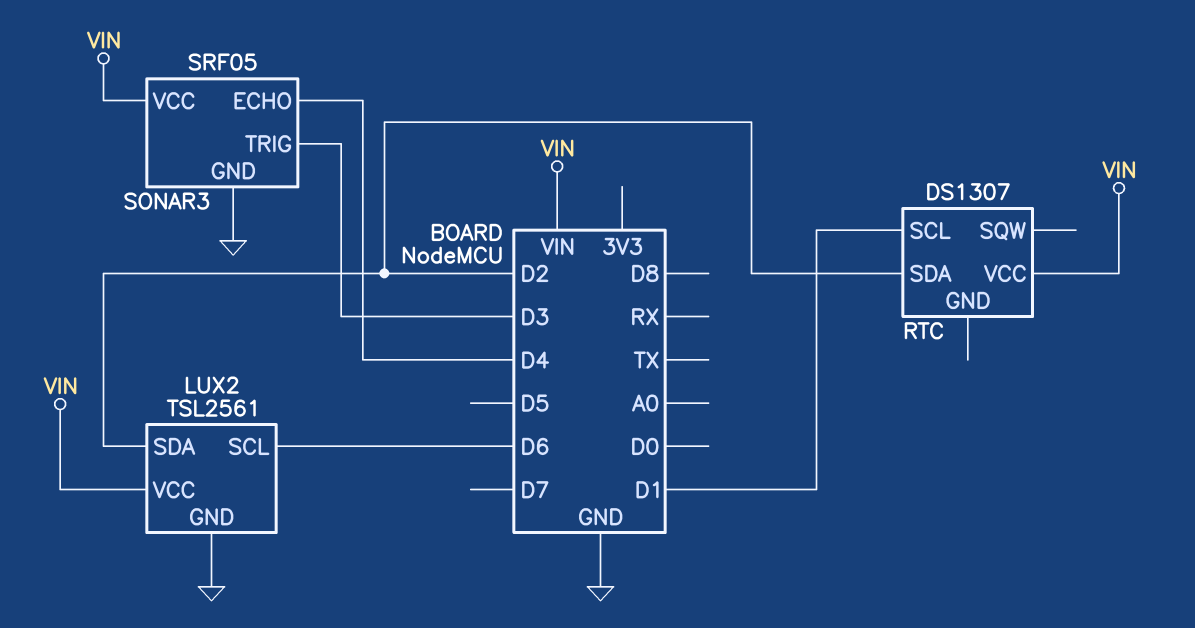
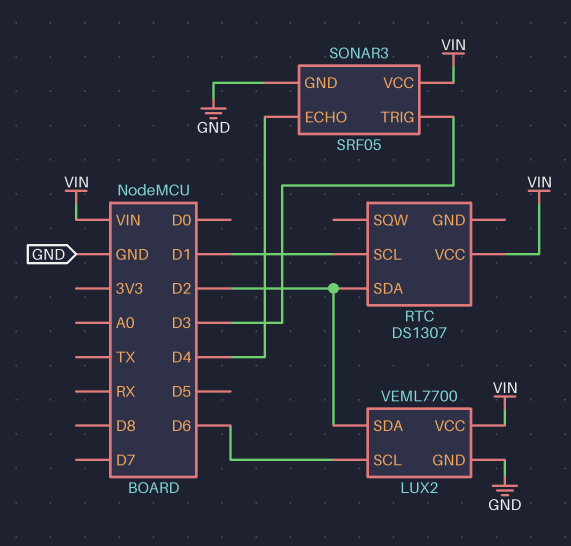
LUX2: TSL2561 -> VEML7700

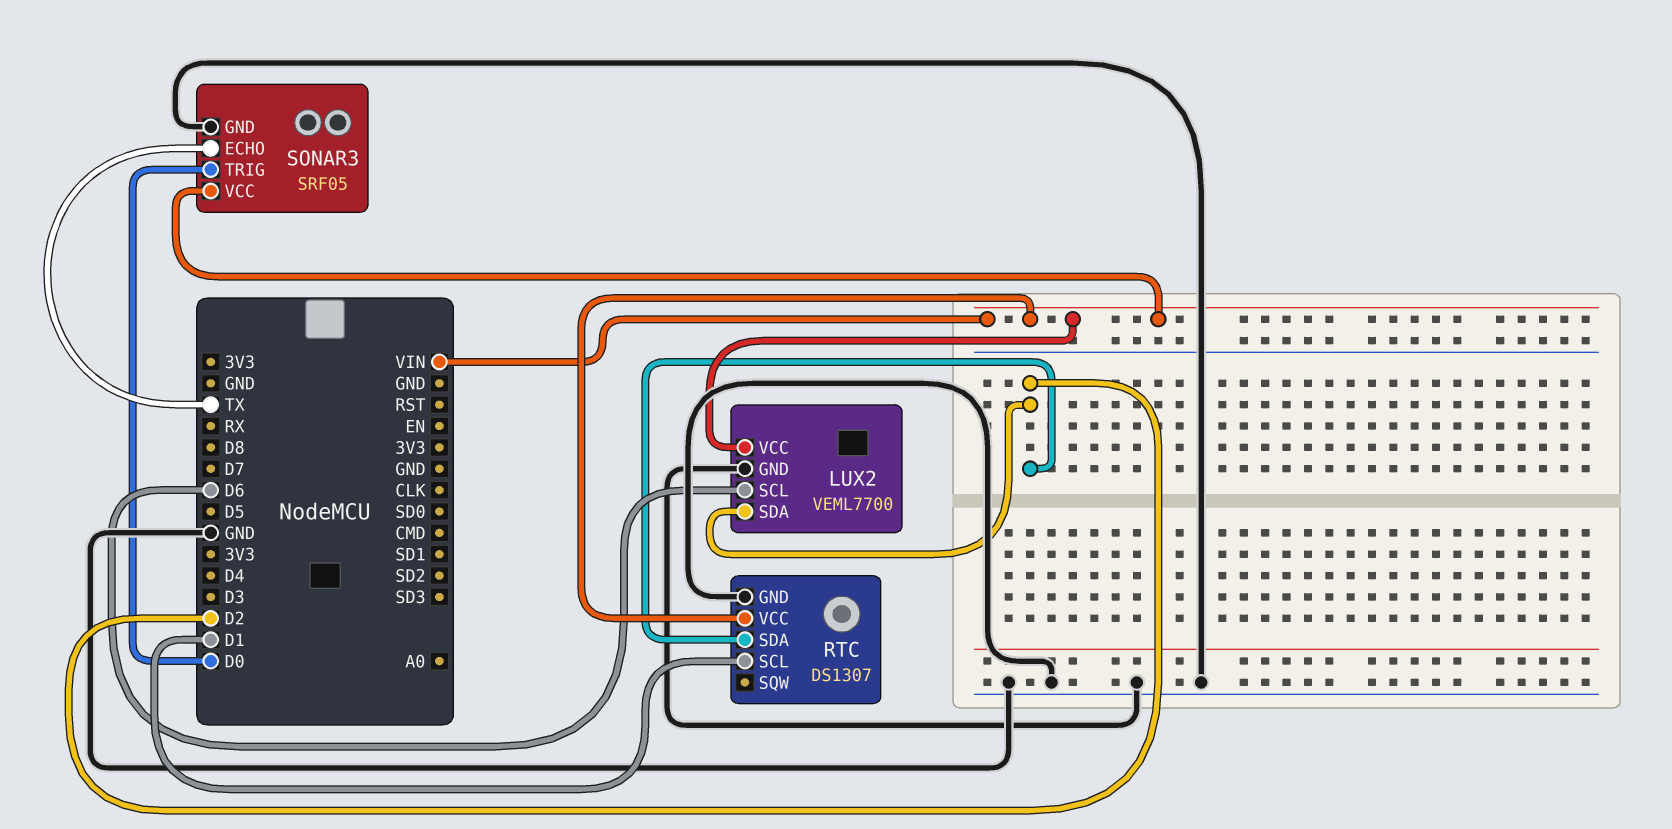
RTC pin GND: none -> GND
SONAR3 pin ECHO: D4 -> TX
SONAR3 pin TRIG: D3 -> D0

